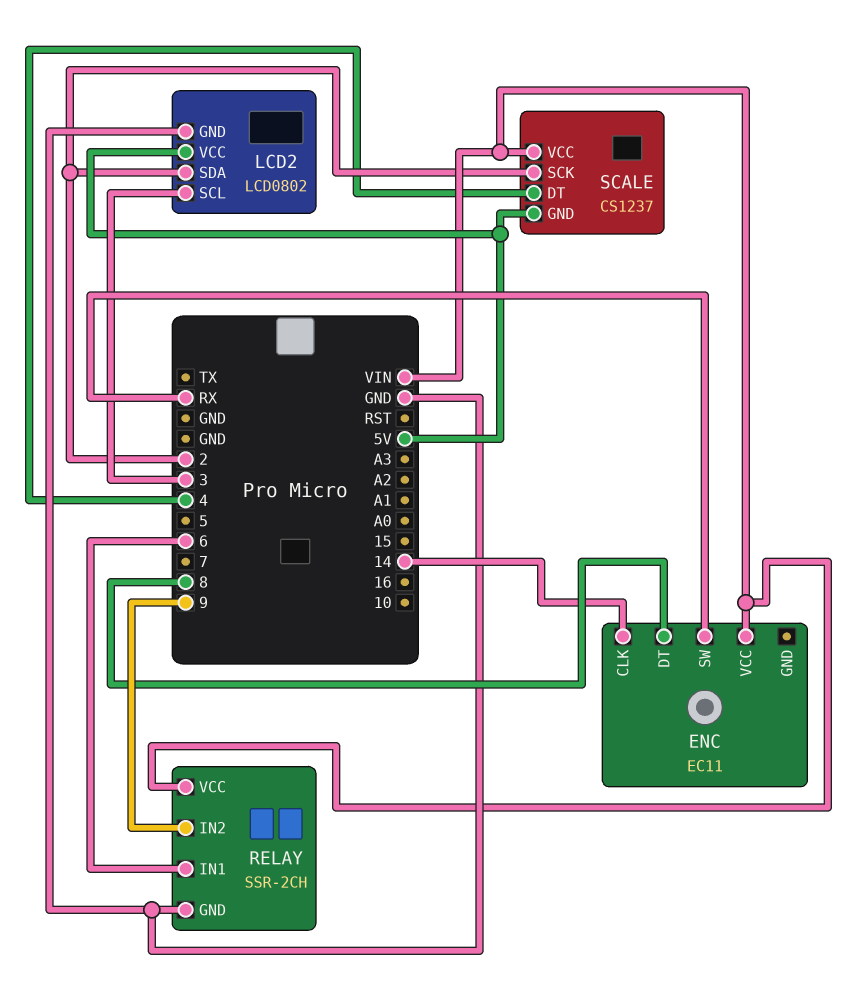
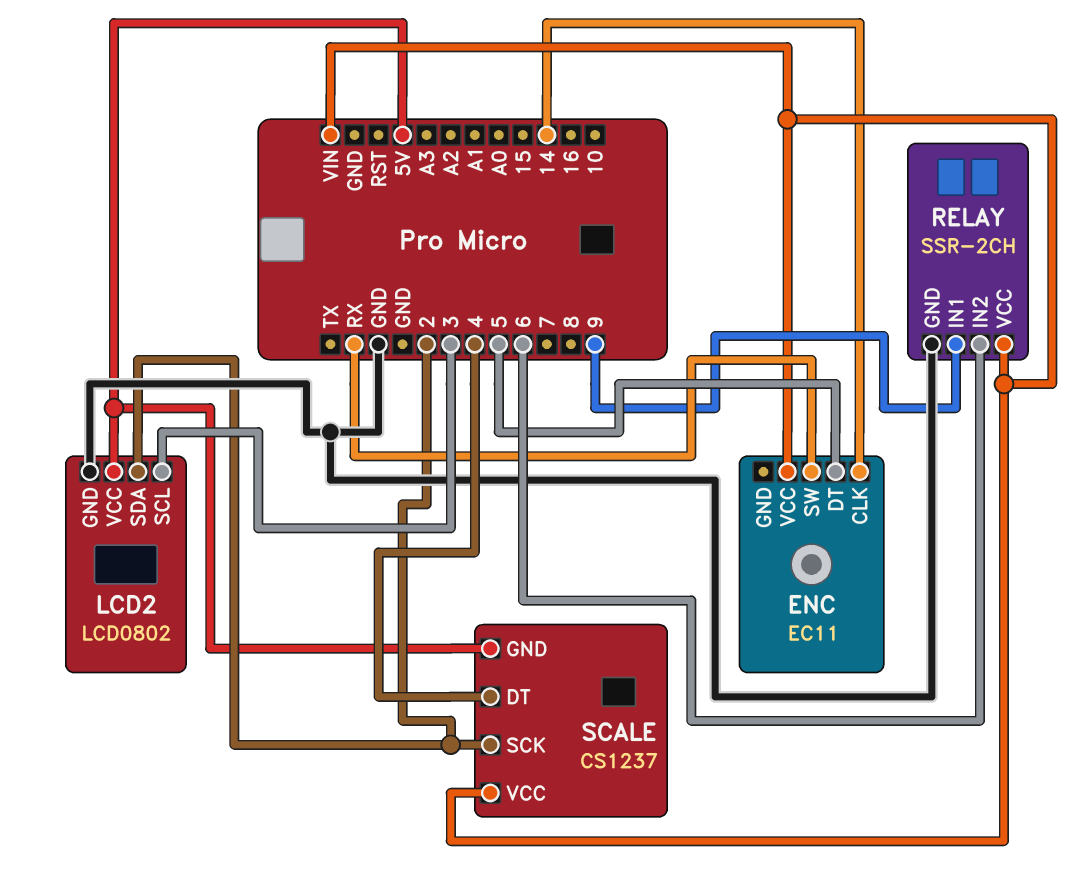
ENC pin DT: 8 -> 5
RELAY pin IN1: 6 -> 9
RELAY pin IN2: 9 -> 6

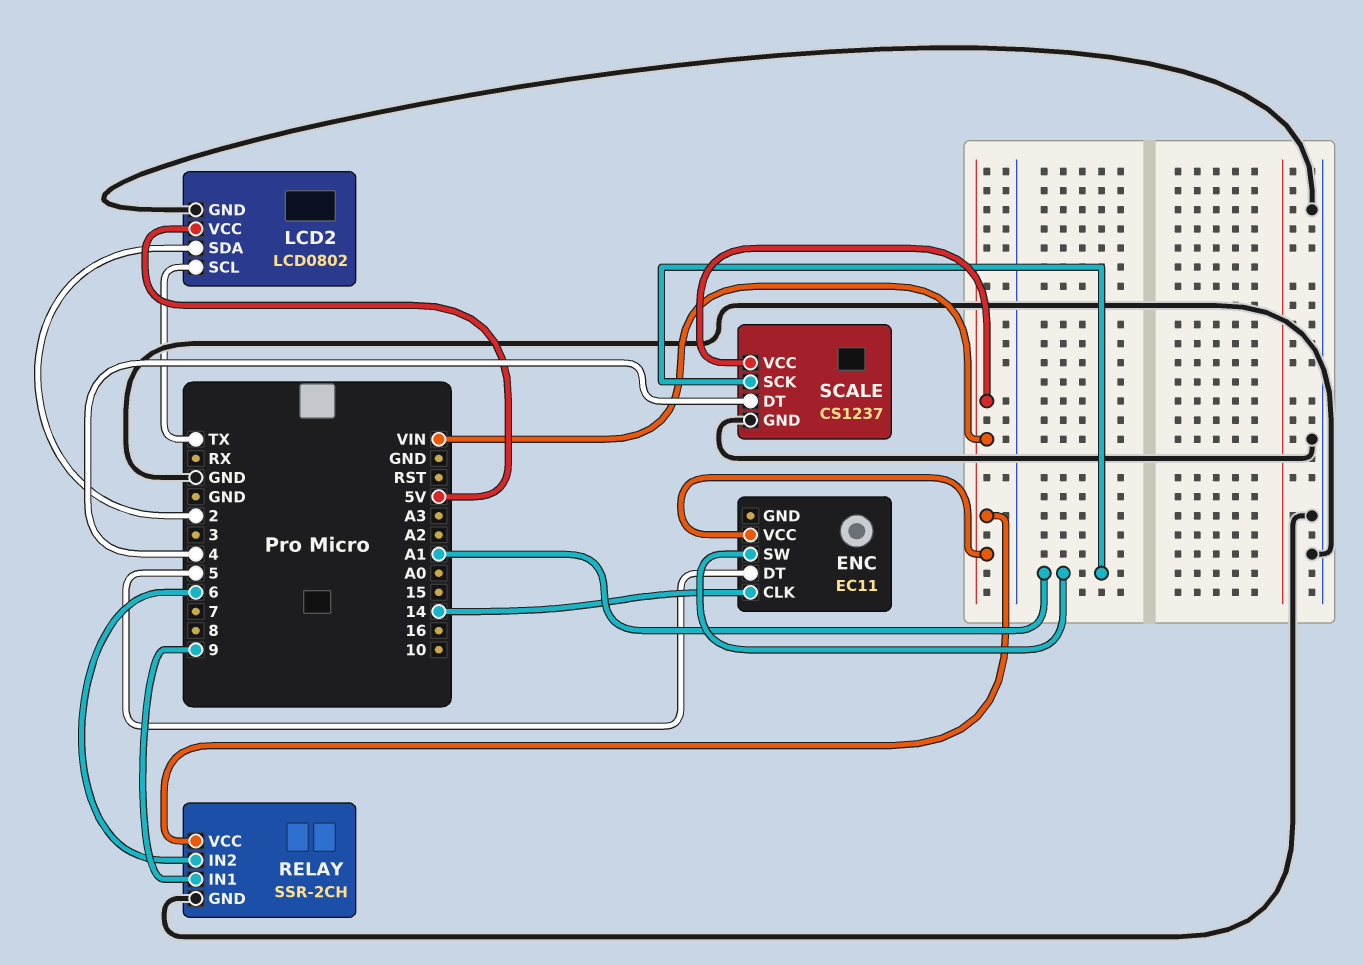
ENC pin SW: RX -> A1
LCD2 pin SCL: 3 -> TX
SCALE pin GND: 5V -> GND
SCALE pin SCK: 2 -> A1

